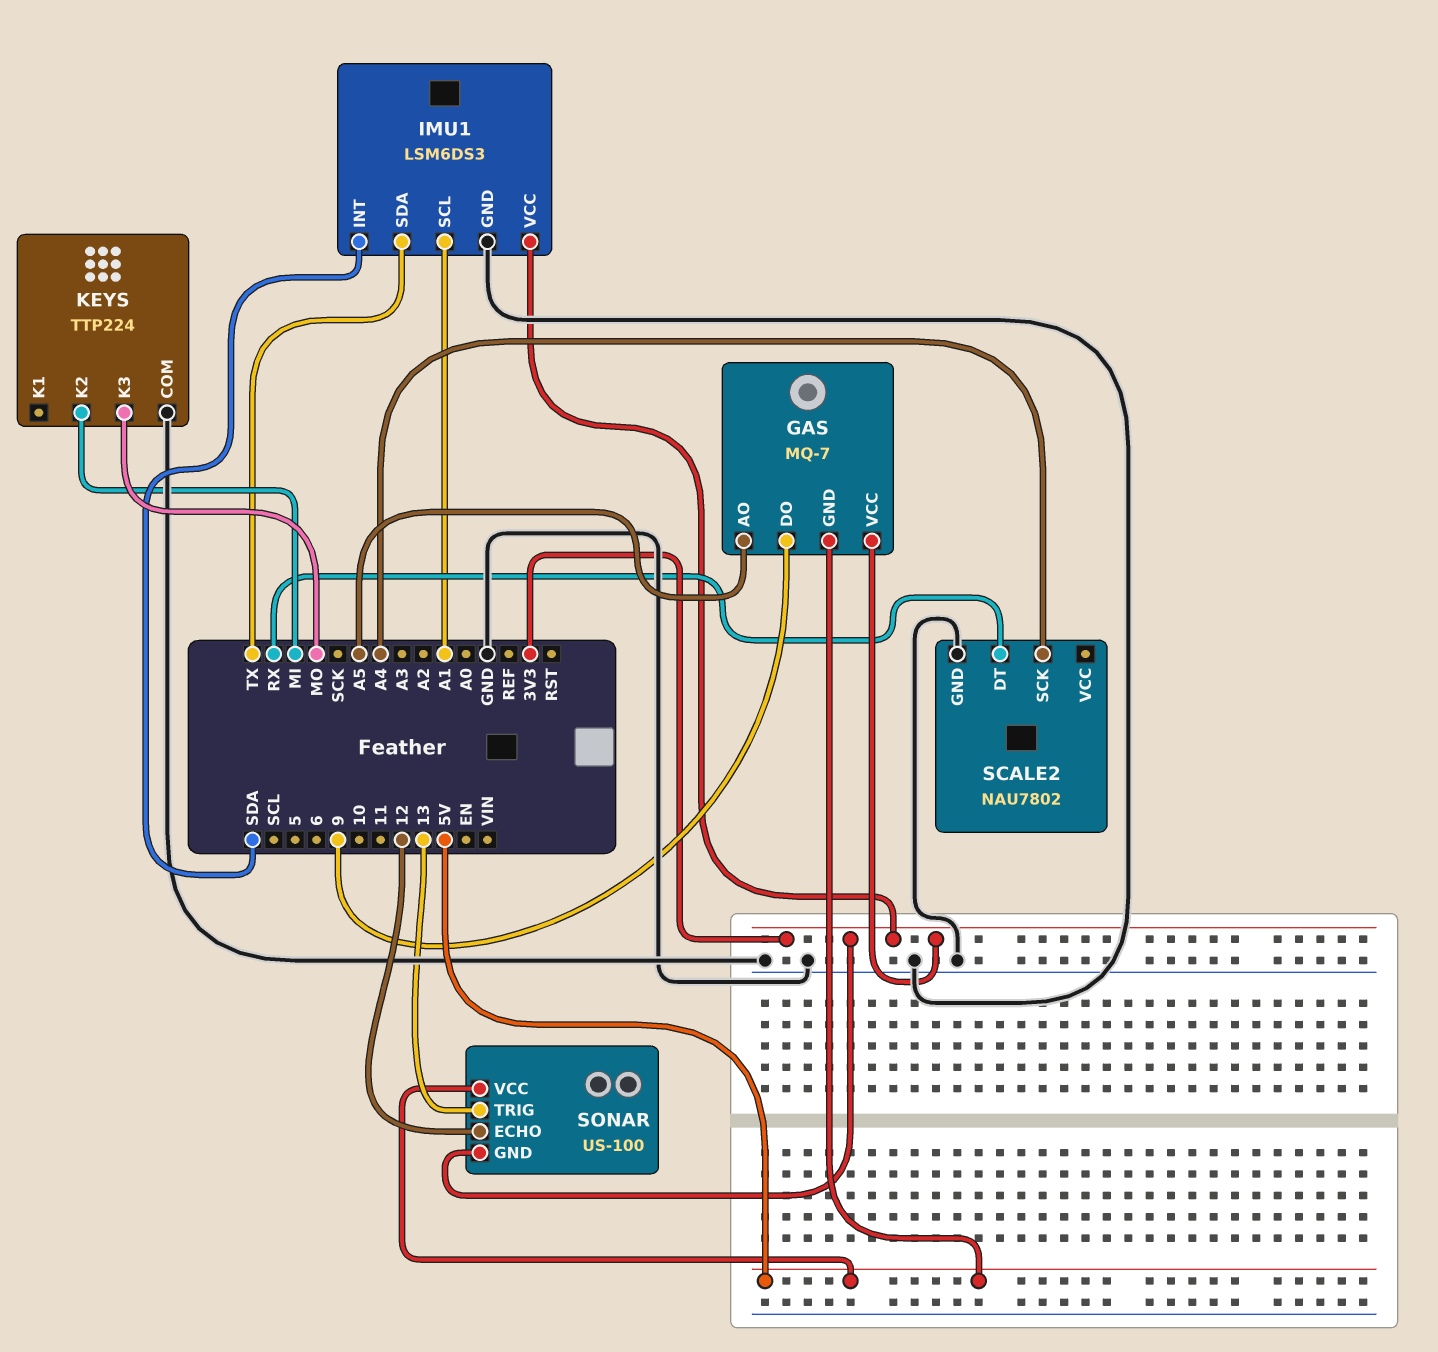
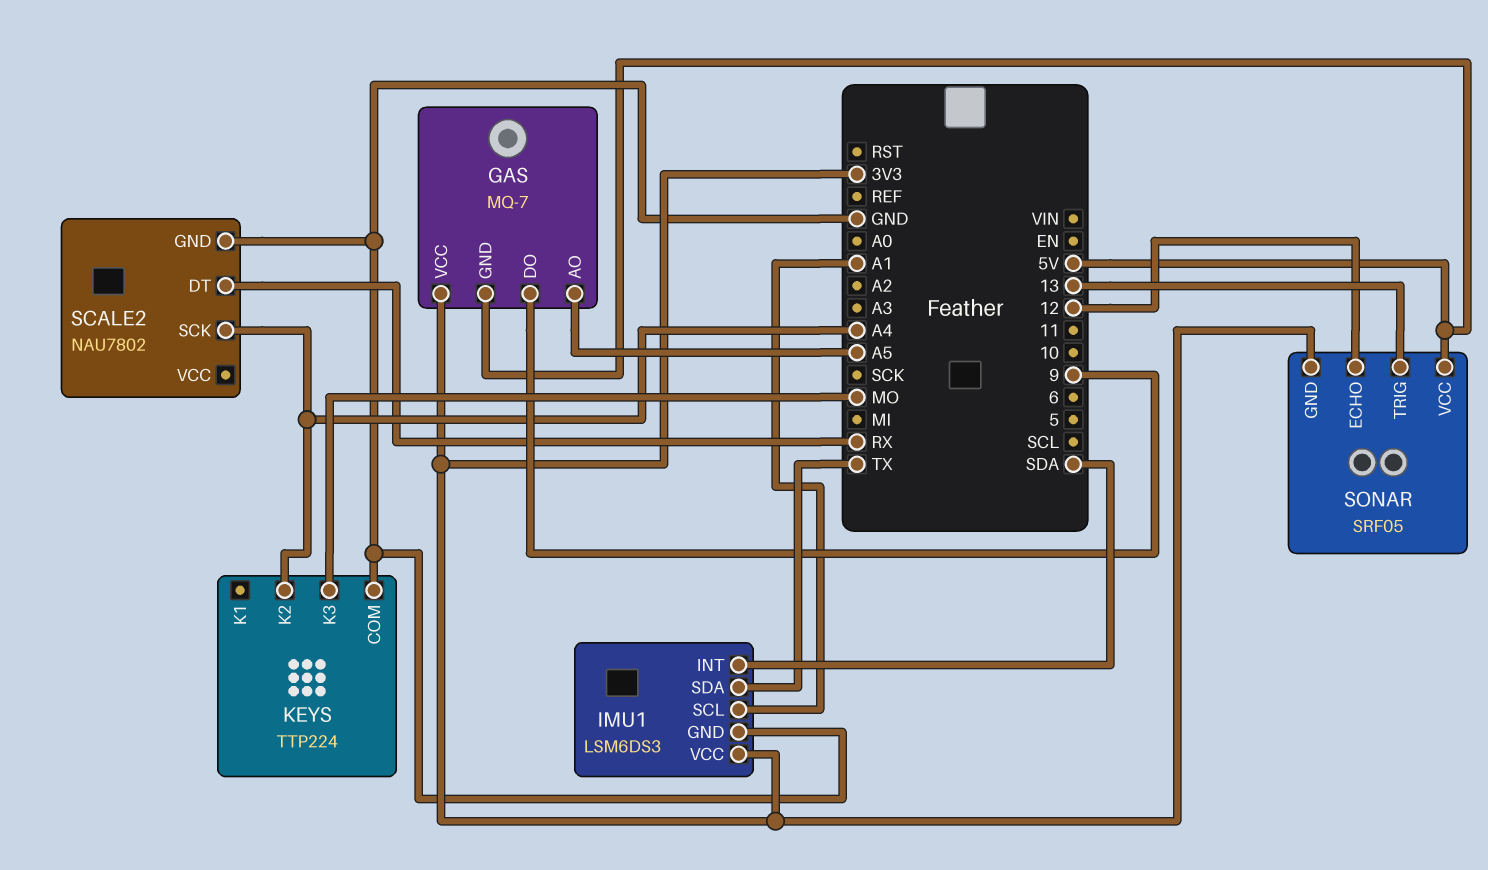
KEYS pin K2: MI -> A4
SONAR: US-100 -> SRF05

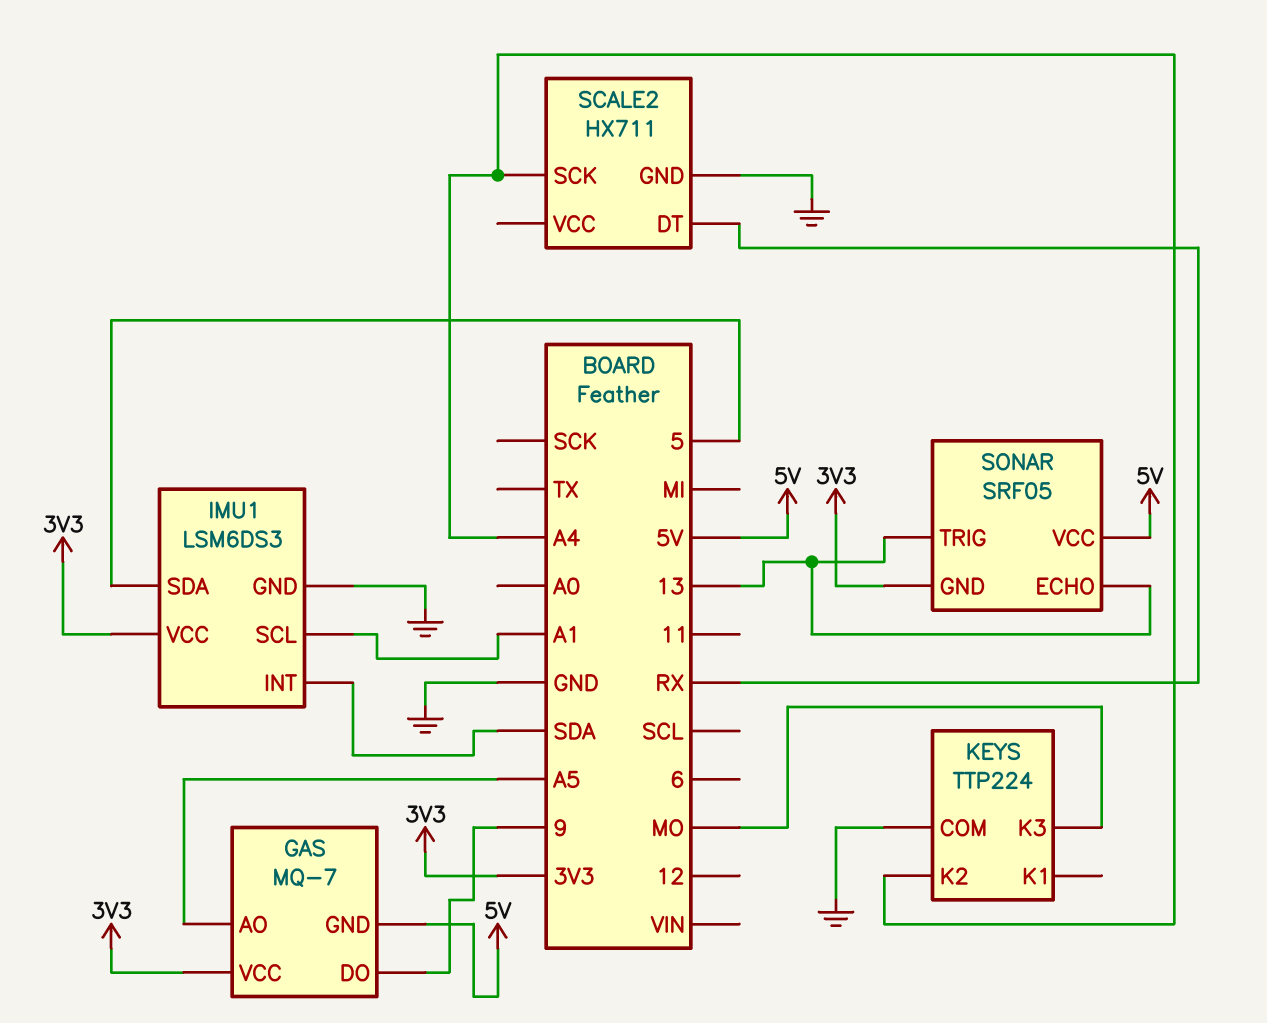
IMU1 pin SDA: TX -> 5
SCALE2: NAU7802 -> HX711
SONAR pin ECHO: 12 -> 13

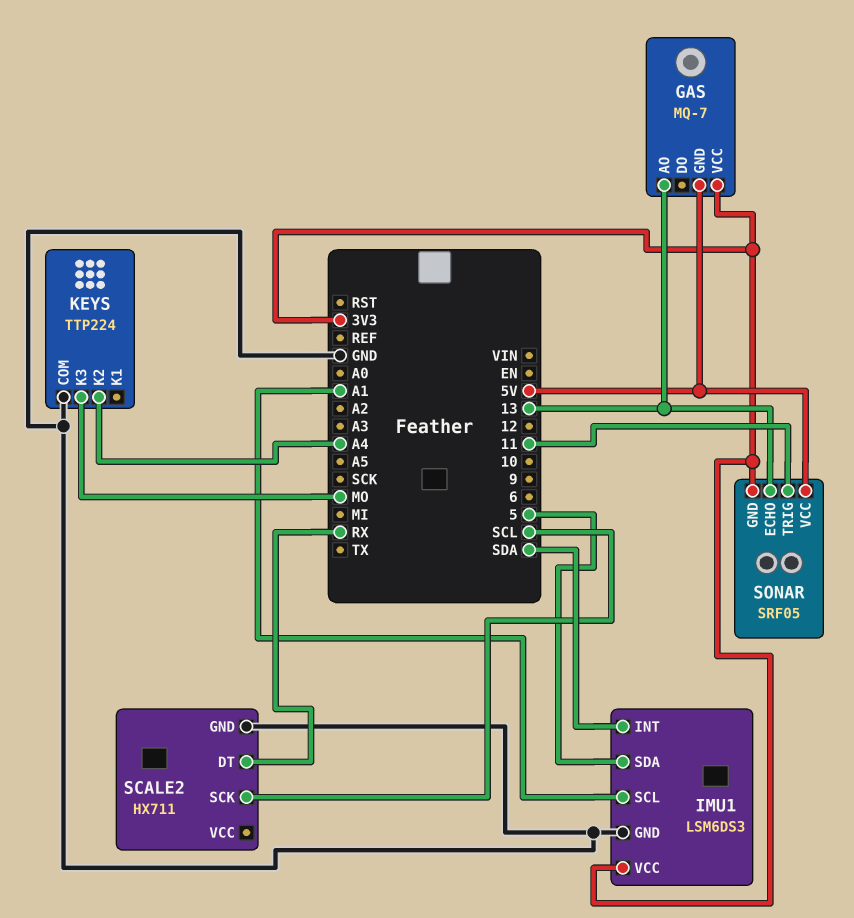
GAS pin AO: A5 -> 13
GAS pin DO: 9 -> none
SCALE2 pin SCK: A4 -> SCL
SONAR pin TRIG: 13 -> 11

